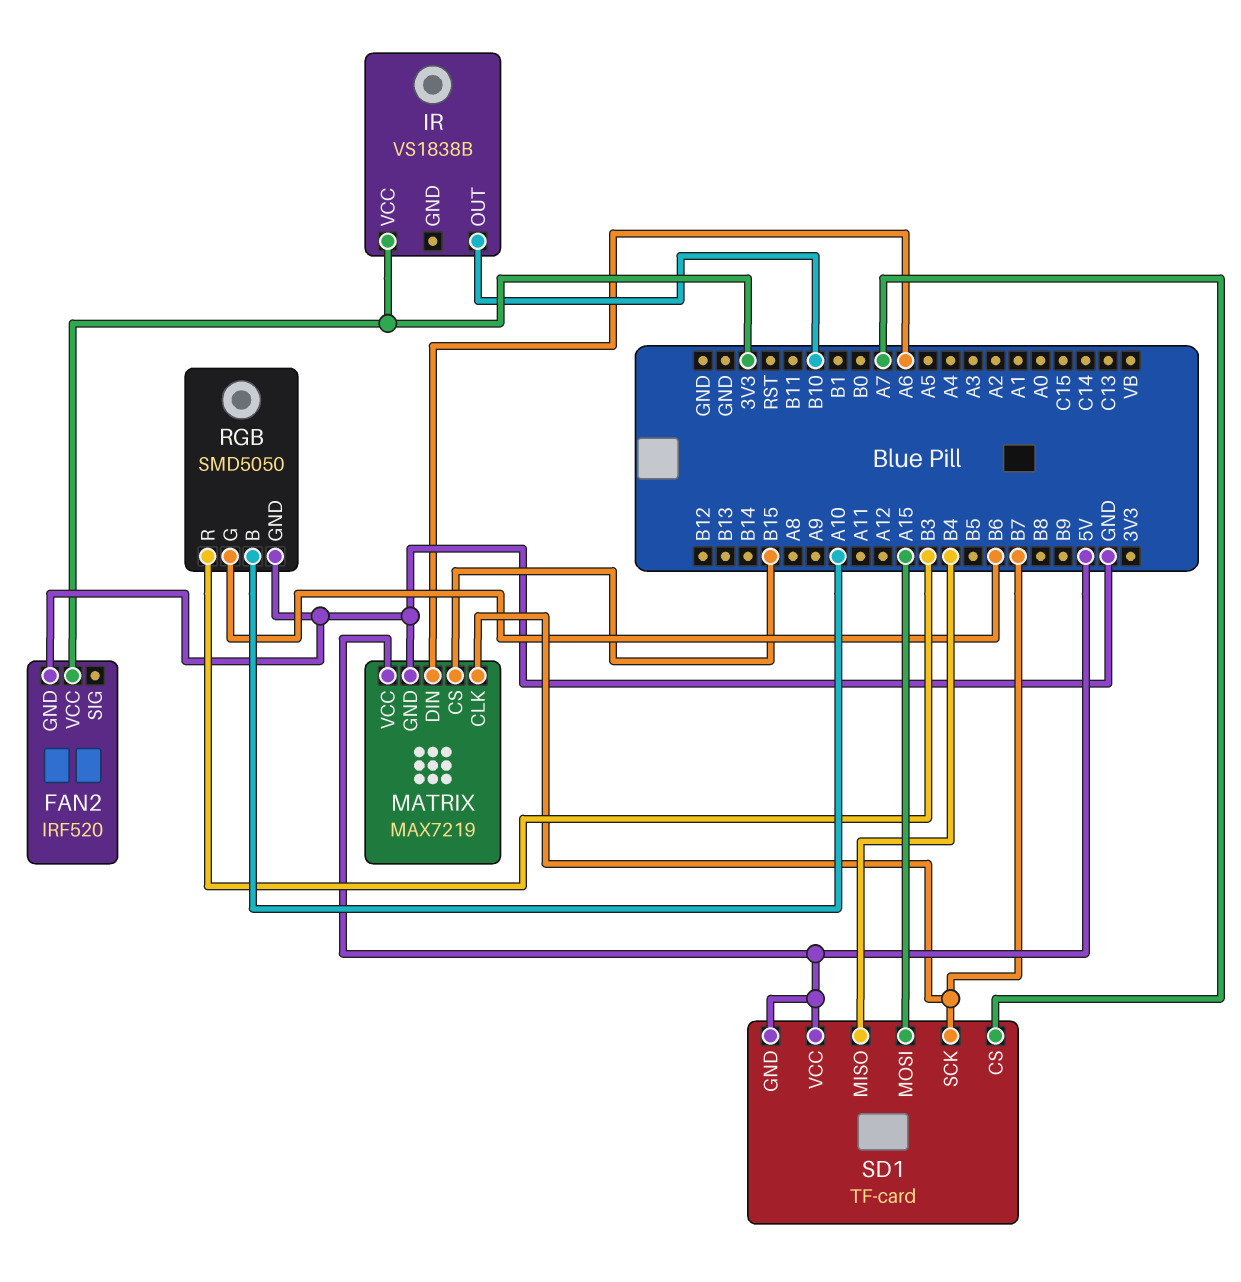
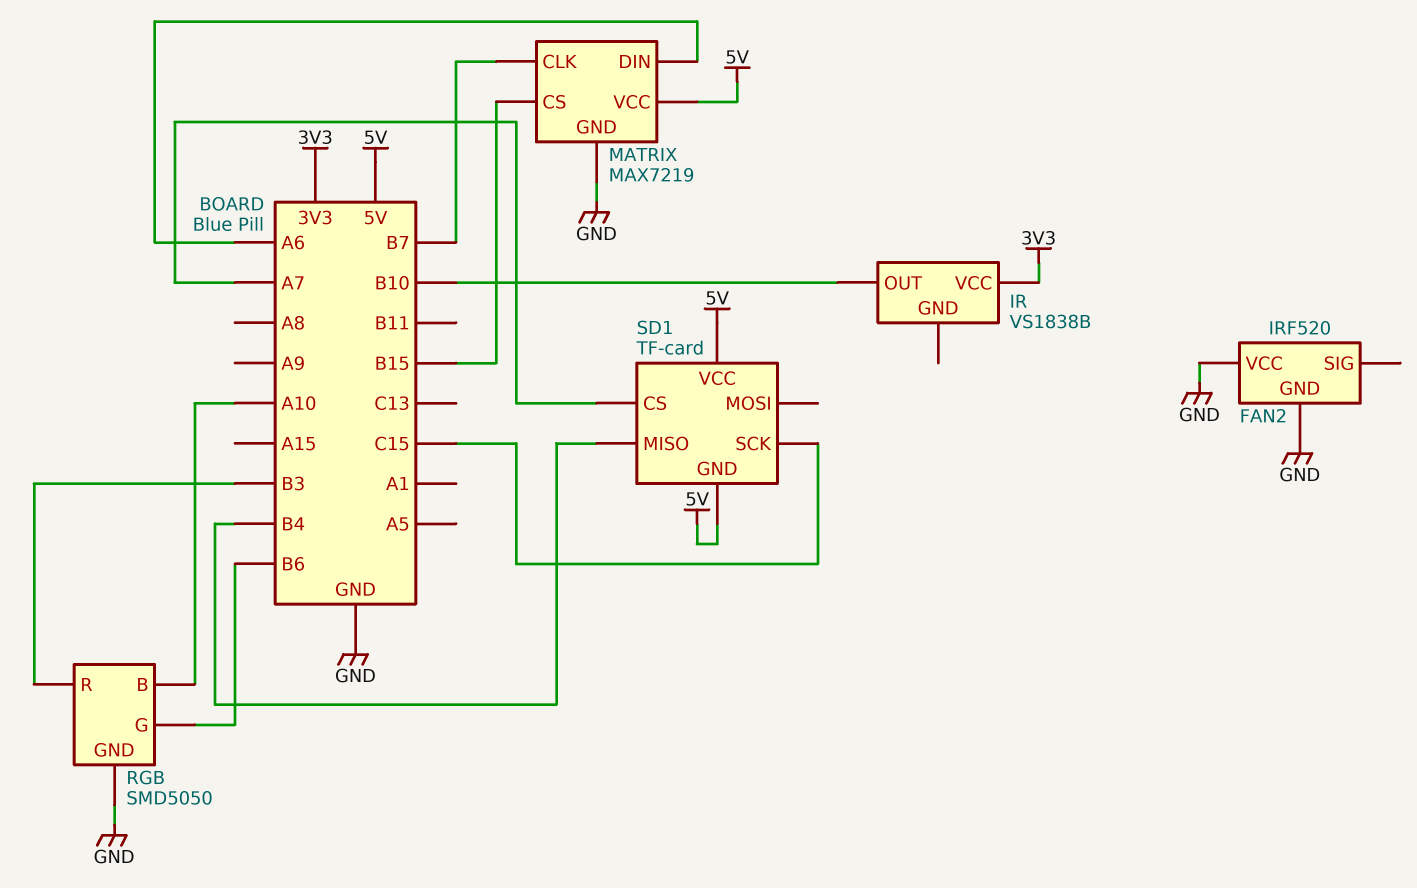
FAN2 pin VCC: 3V3 -> GND
SD1 pin MOSI: A15 -> none
SD1 pin SCK: B7 -> C15

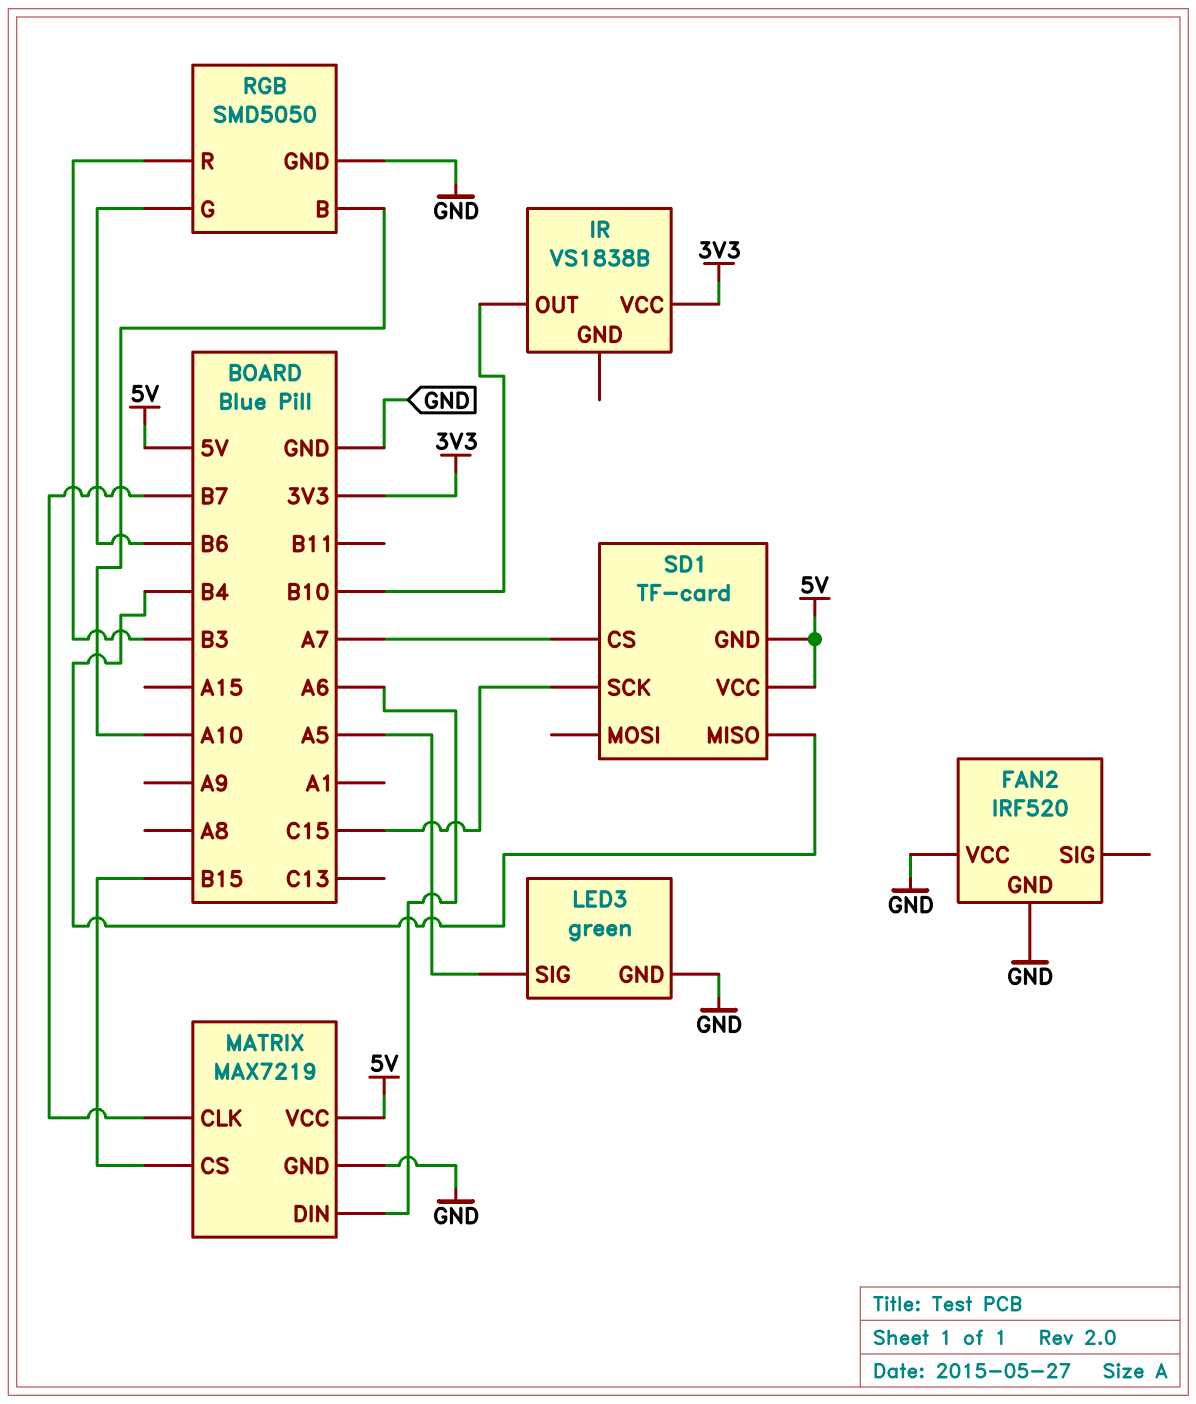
LED3: none -> green
LED3 pin GND: none -> GND
LED3 pin SIG: none -> A5

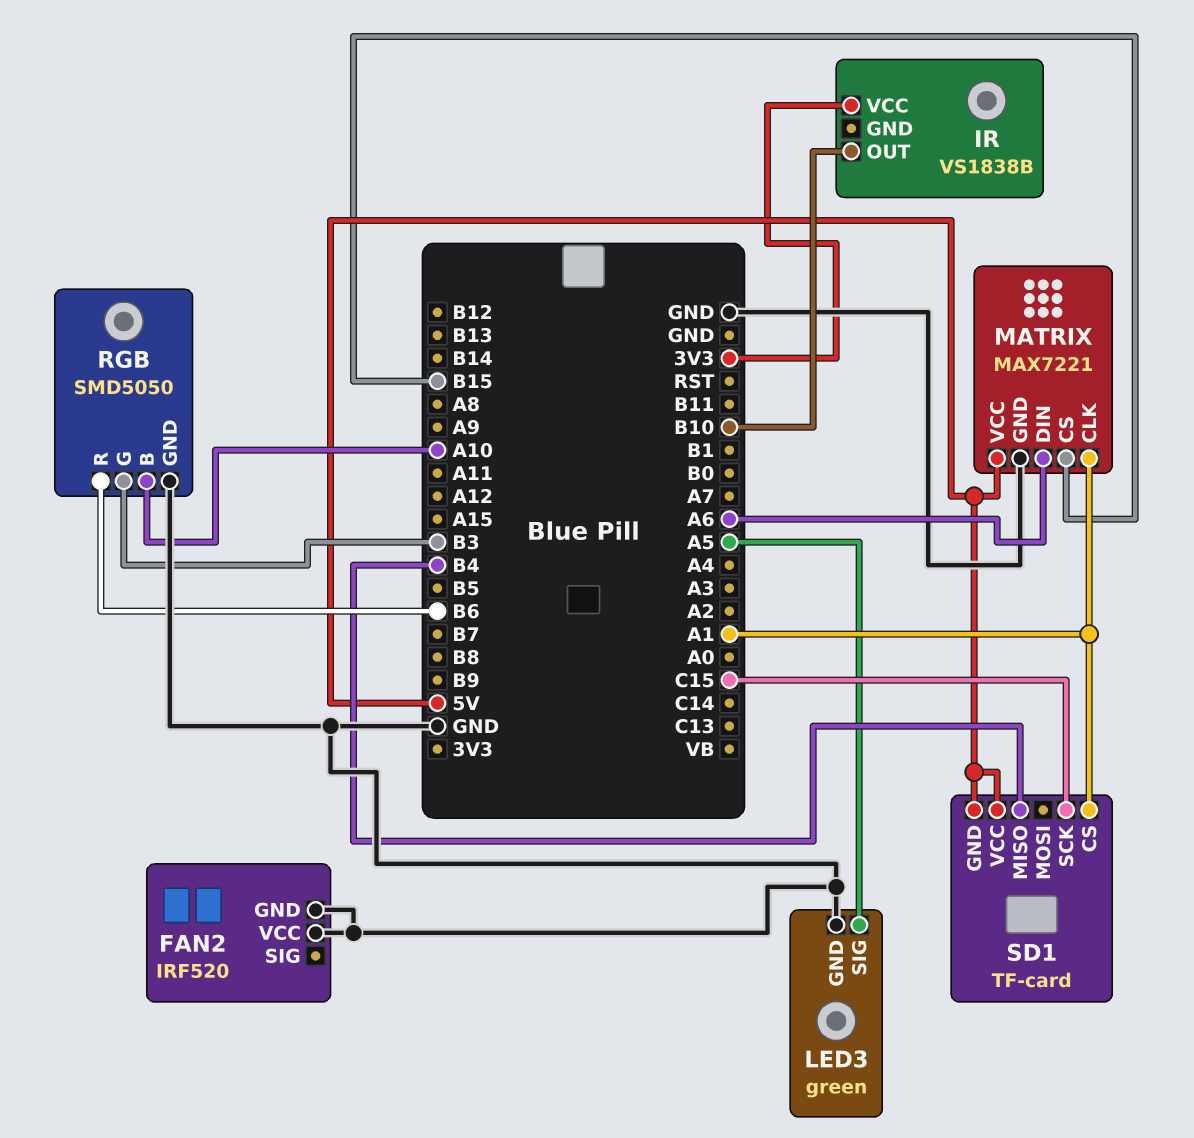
MATRIX: MAX7219 -> MAX7221
MATRIX pin CLK: B7 -> A1
RGB pin G: B6 -> B3
RGB pin R: B3 -> B6
SD1 pin CS: A7 -> A1

